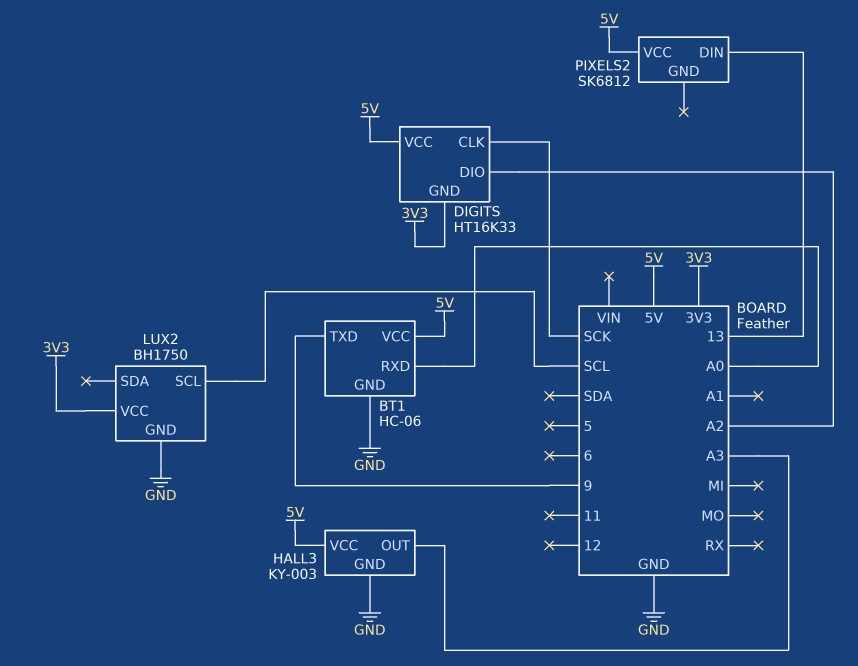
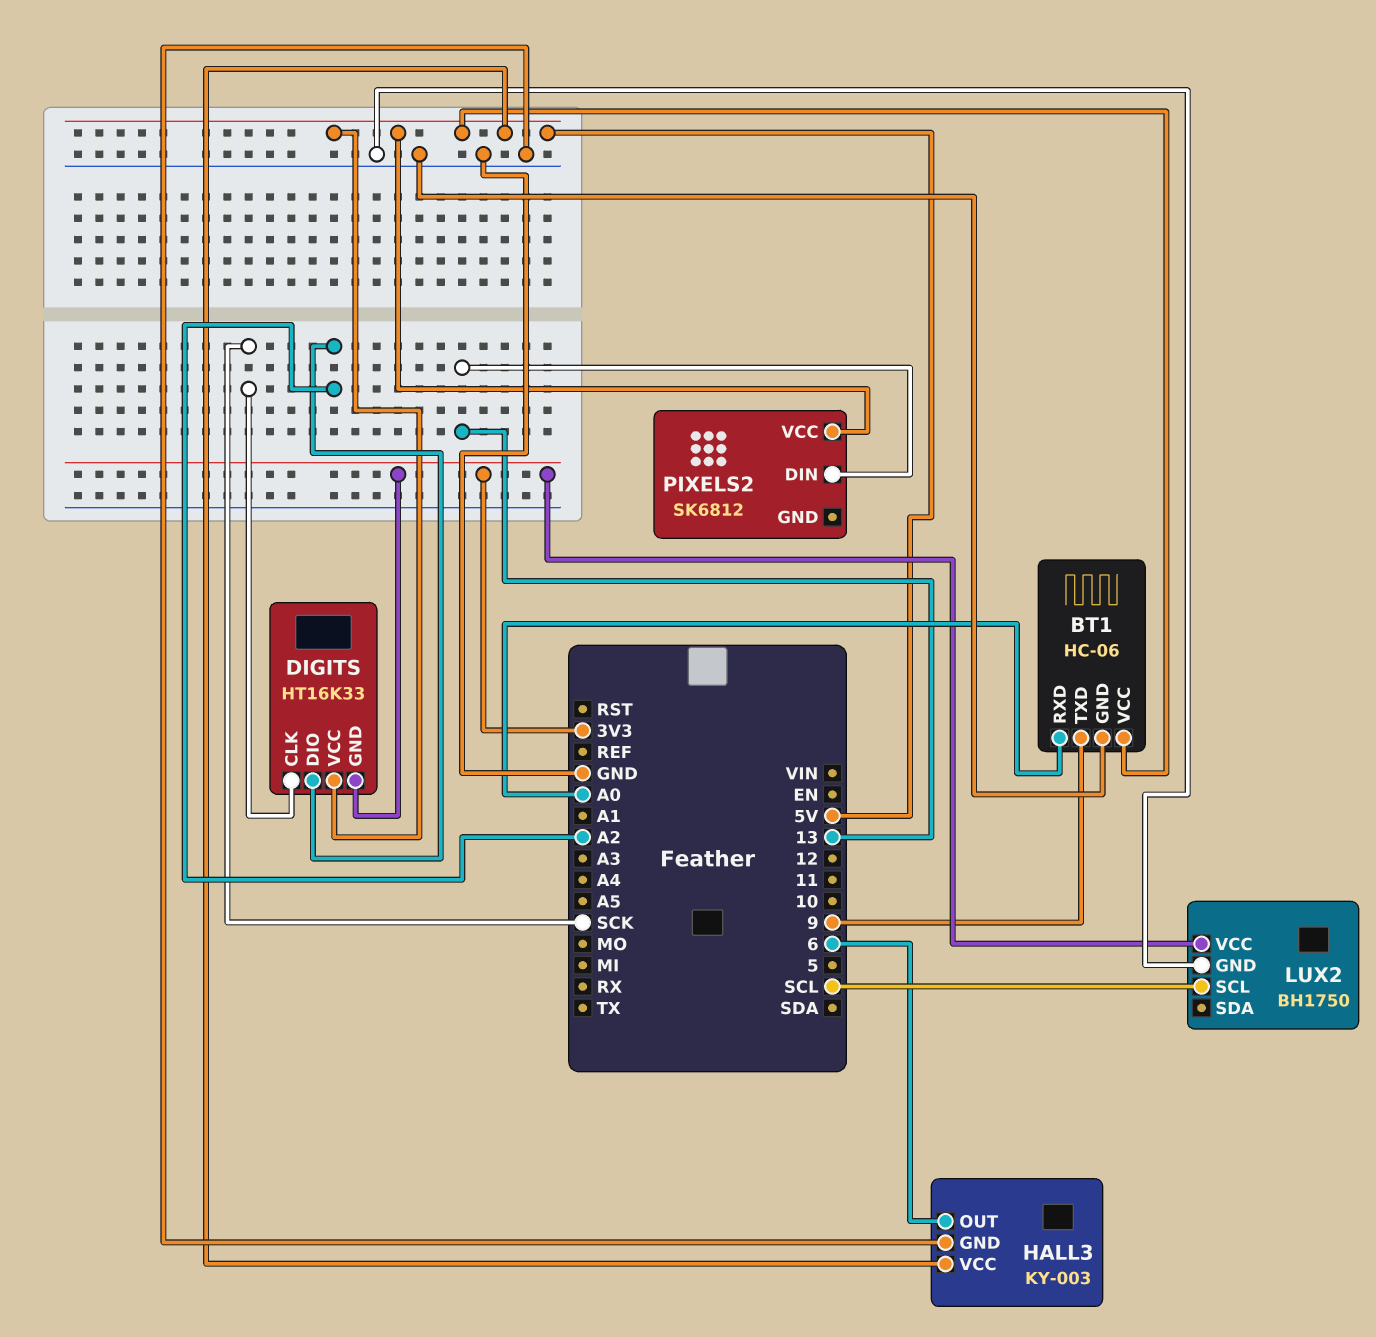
HALL3 pin OUT: A3 -> 6

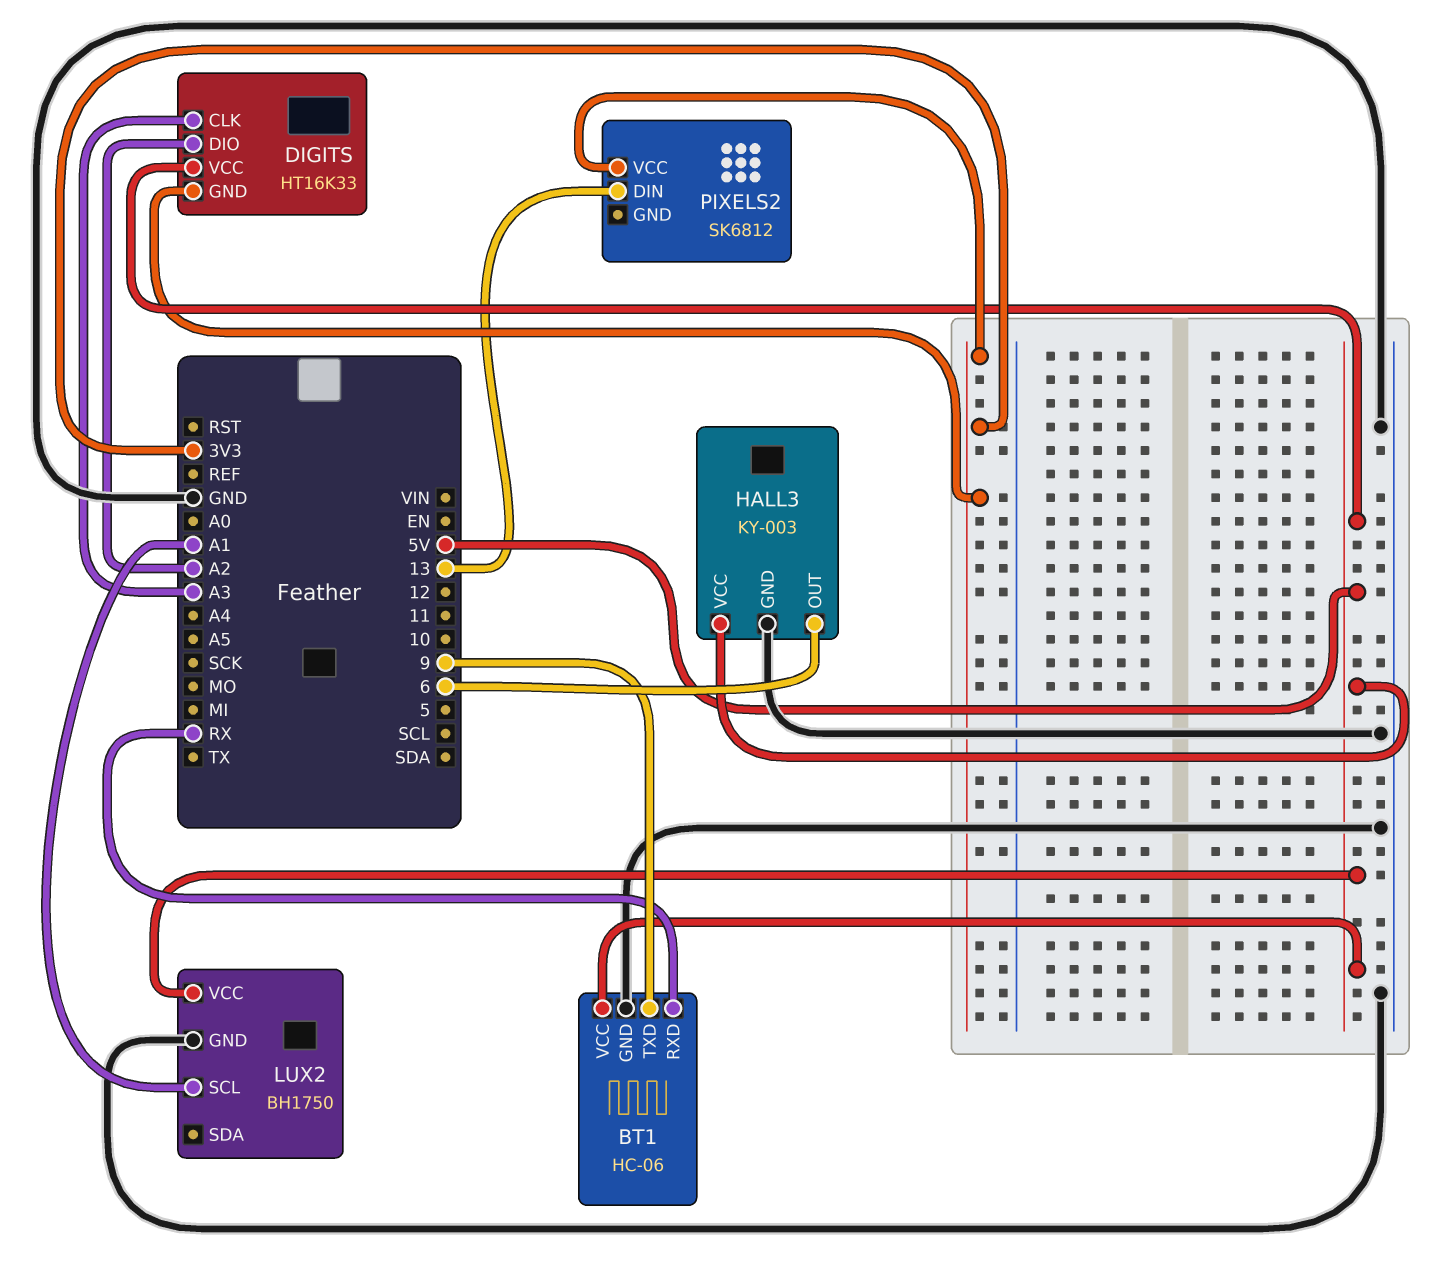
BT1 pin RXD: A0 -> RX
DIGITS pin CLK: SCK -> A3
LUX2 pin SCL: SCL -> A1
LUX2 pin VCC: 3V3 -> 5V
PIXELS2 pin VCC: 5V -> 3V3

